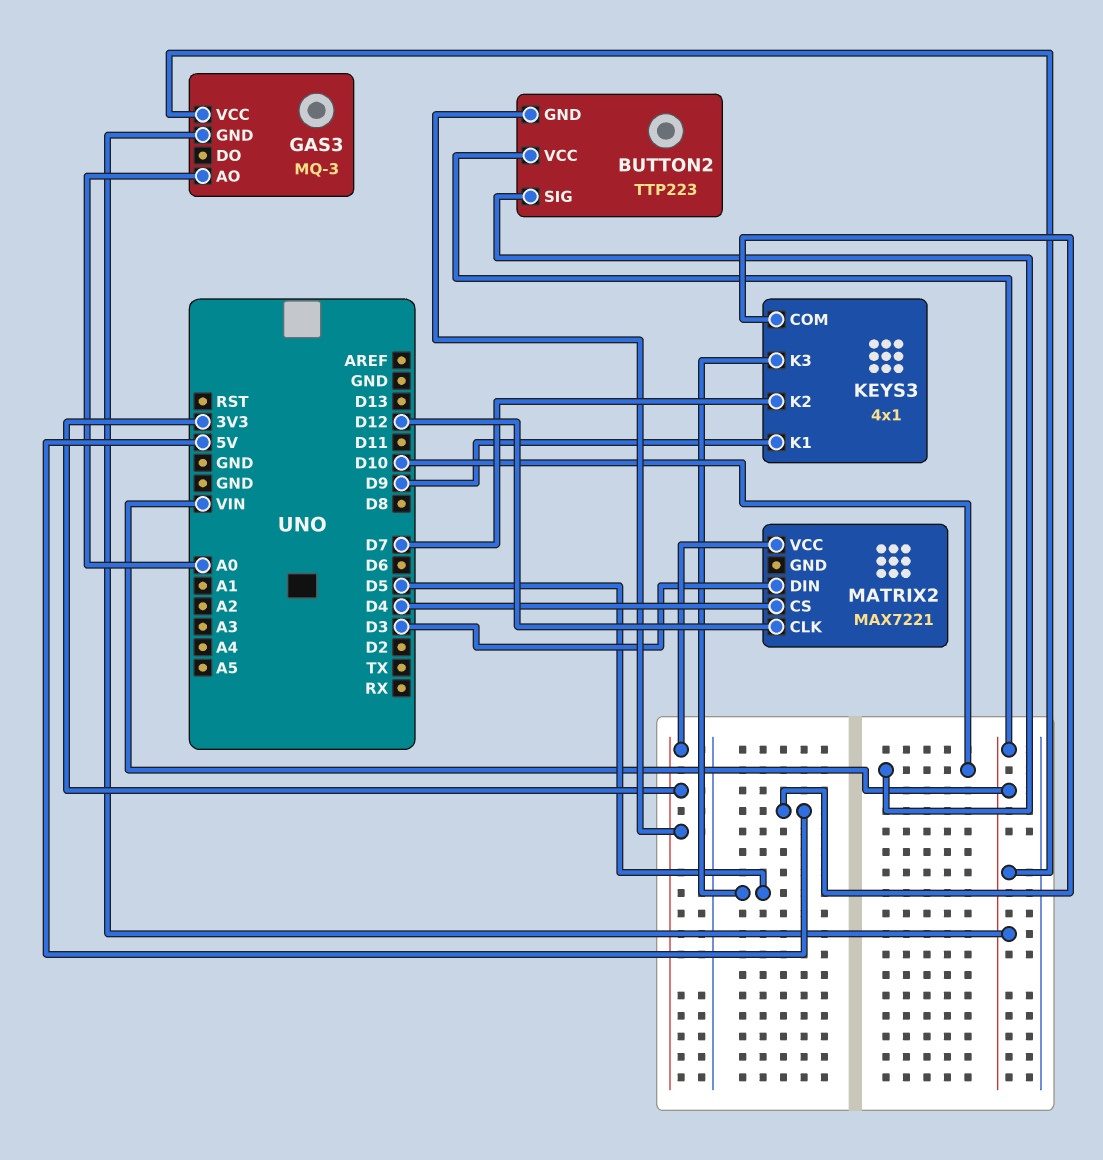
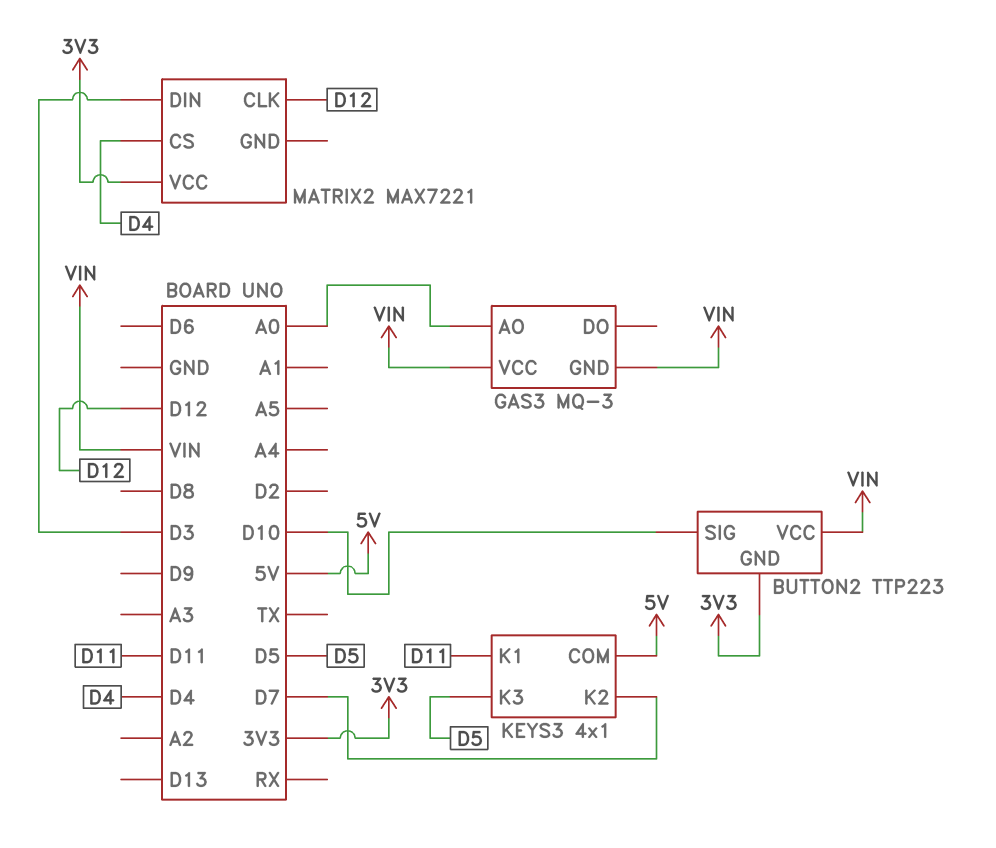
KEYS3 pin K1: D9 -> D11

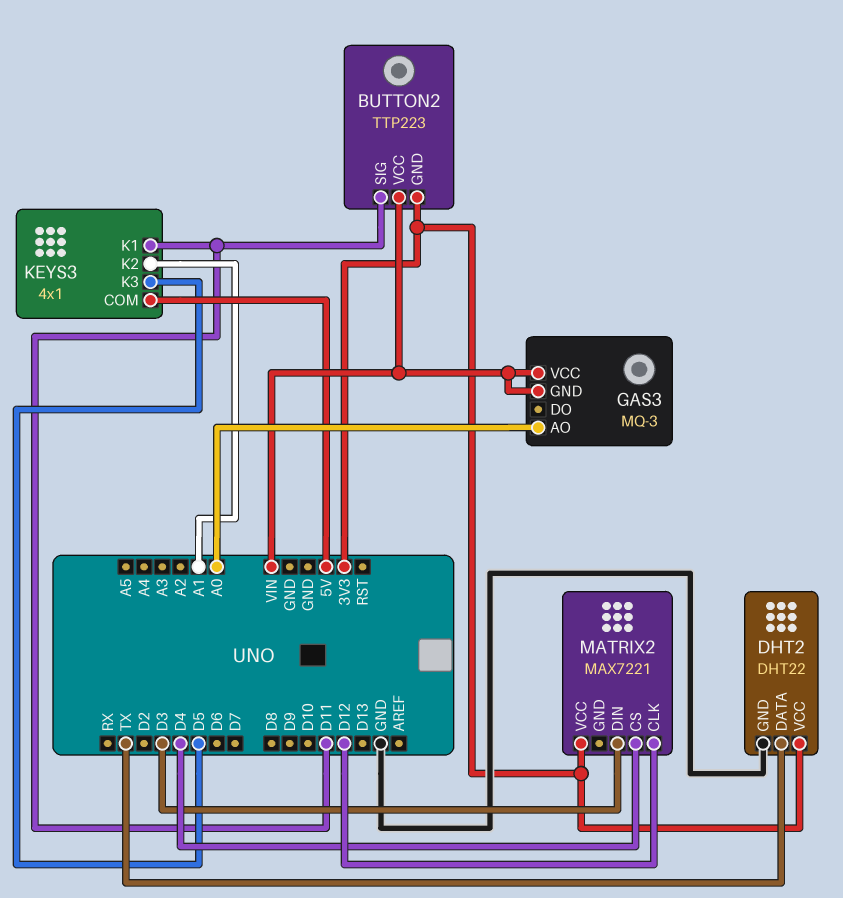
BUTTON2 pin SIG: D10 -> D11
DHT2: none -> DHT22
DHT2 pin DATA: none -> TX
DHT2 pin GND: none -> GND
DHT2 pin VCC: none -> 3V3
KEYS3 pin K2: D7 -> A1

